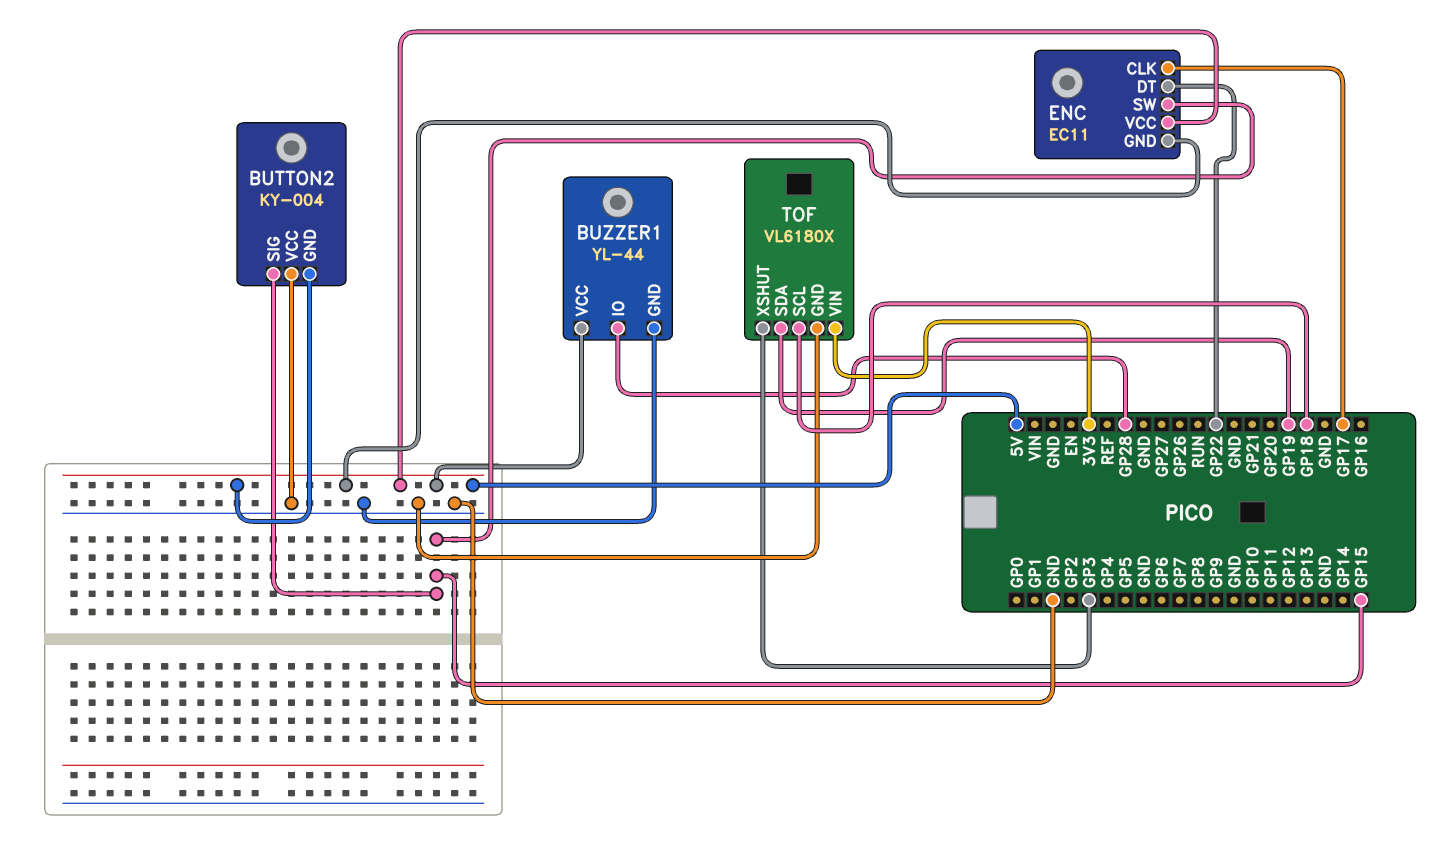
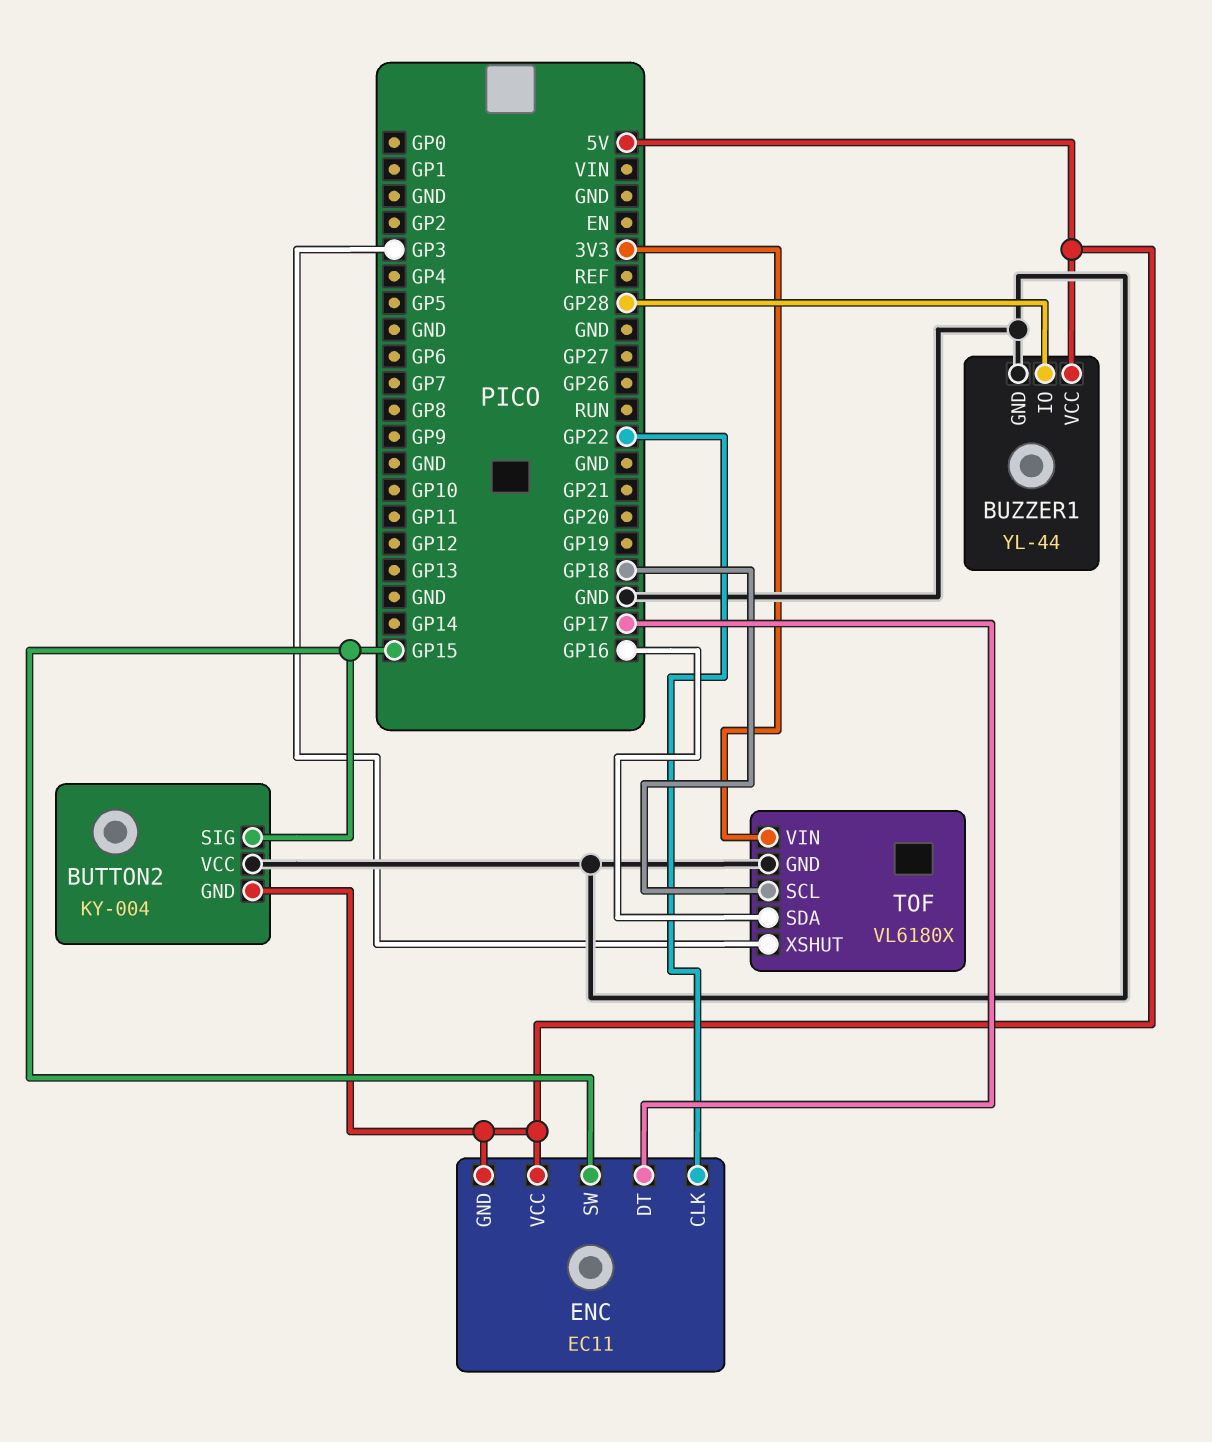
ENC pin CLK: GP17 -> GP22
ENC pin DT: GP22 -> GP17
TOF pin SDA: GP19 -> GP16

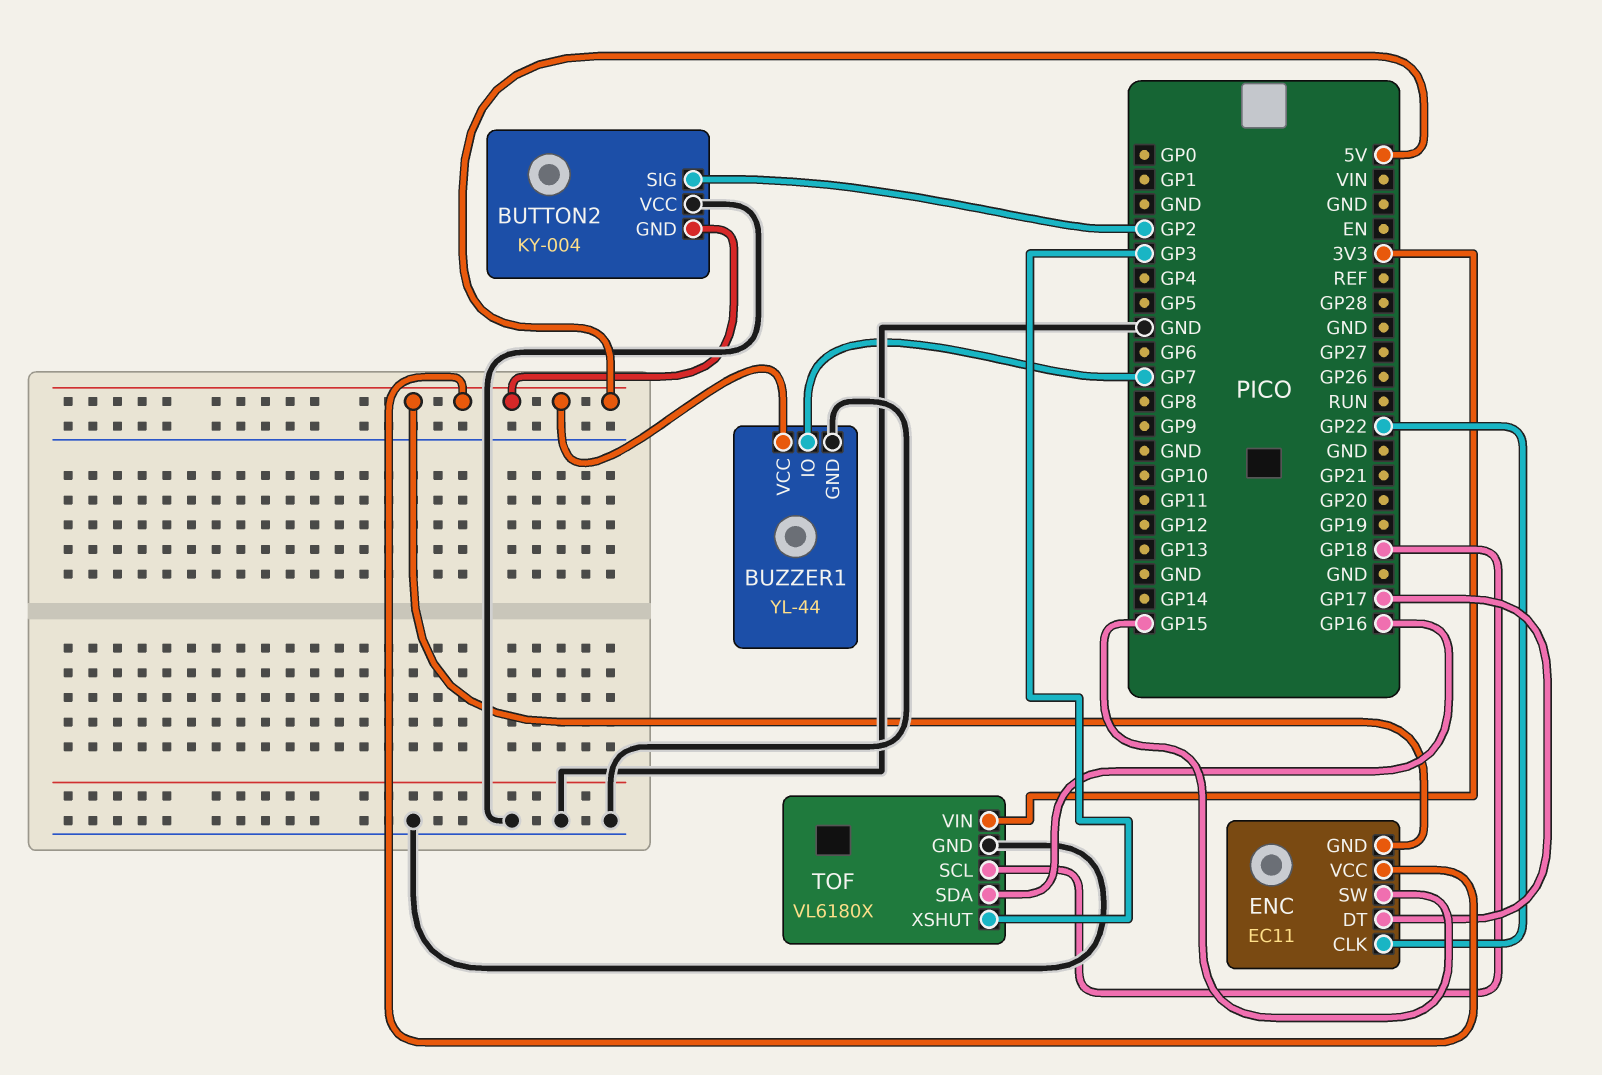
BUTTON2 pin SIG: GP15 -> GP2
BUZZER1 pin IO: GP28 -> GP7

